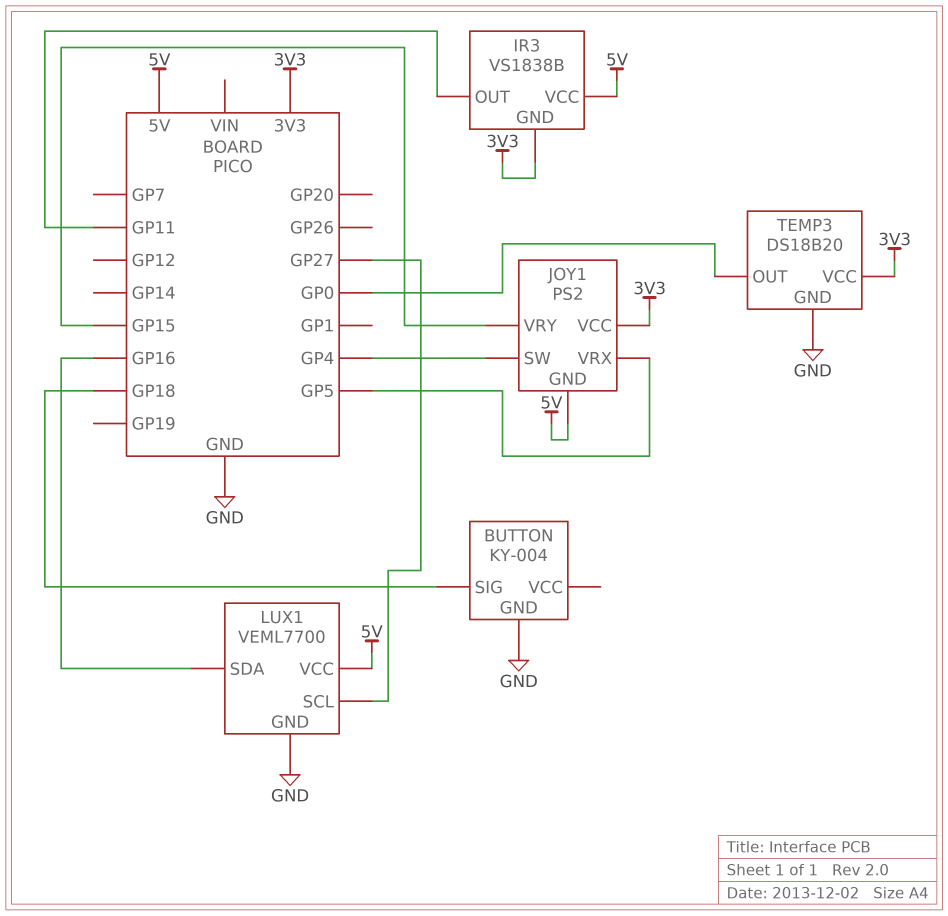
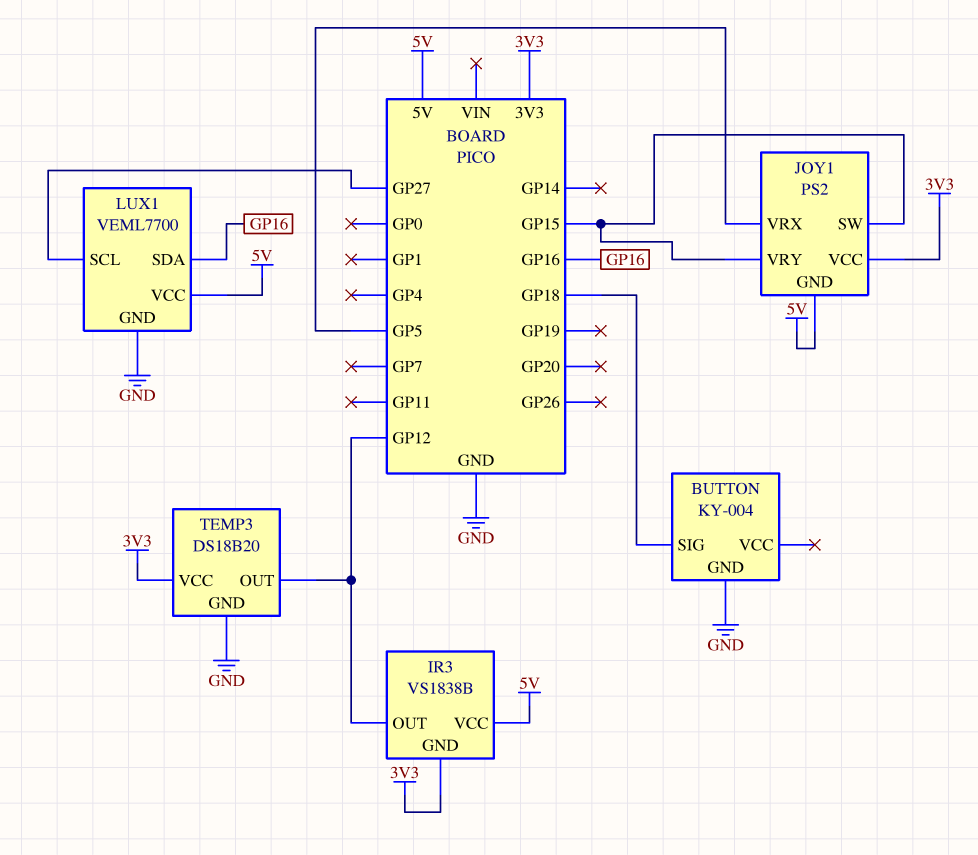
IR3 pin OUT: GP11 -> GP12
JOY1 pin SW: GP4 -> GP15
TEMP3 pin OUT: GP0 -> GP12

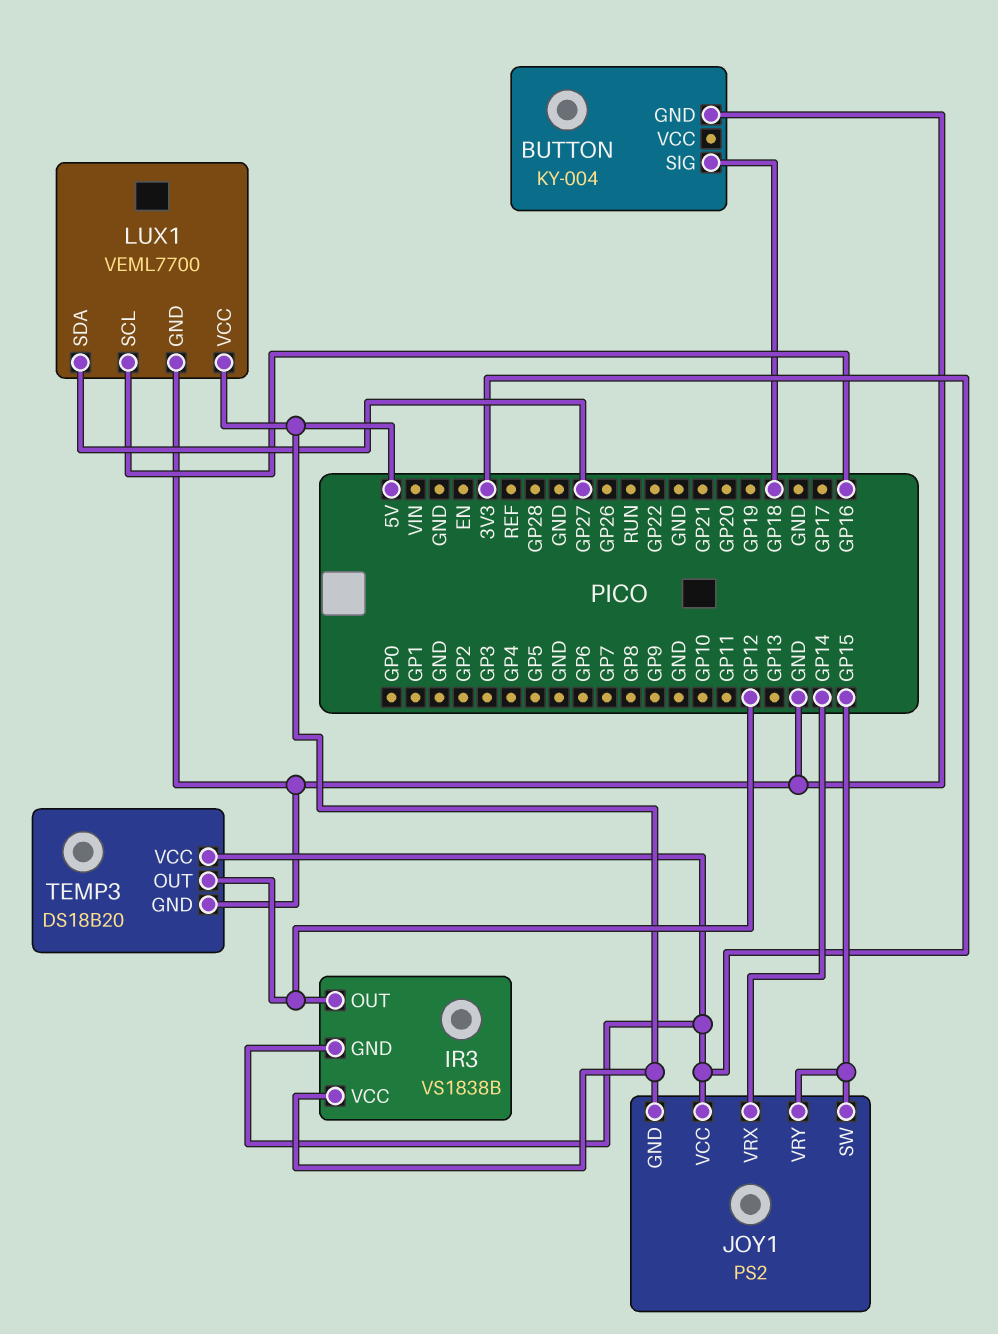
JOY1 pin VRX: GP5 -> GP14
LUX1 pin SCL: GP27 -> GP16
LUX1 pin SDA: GP16 -> GP27

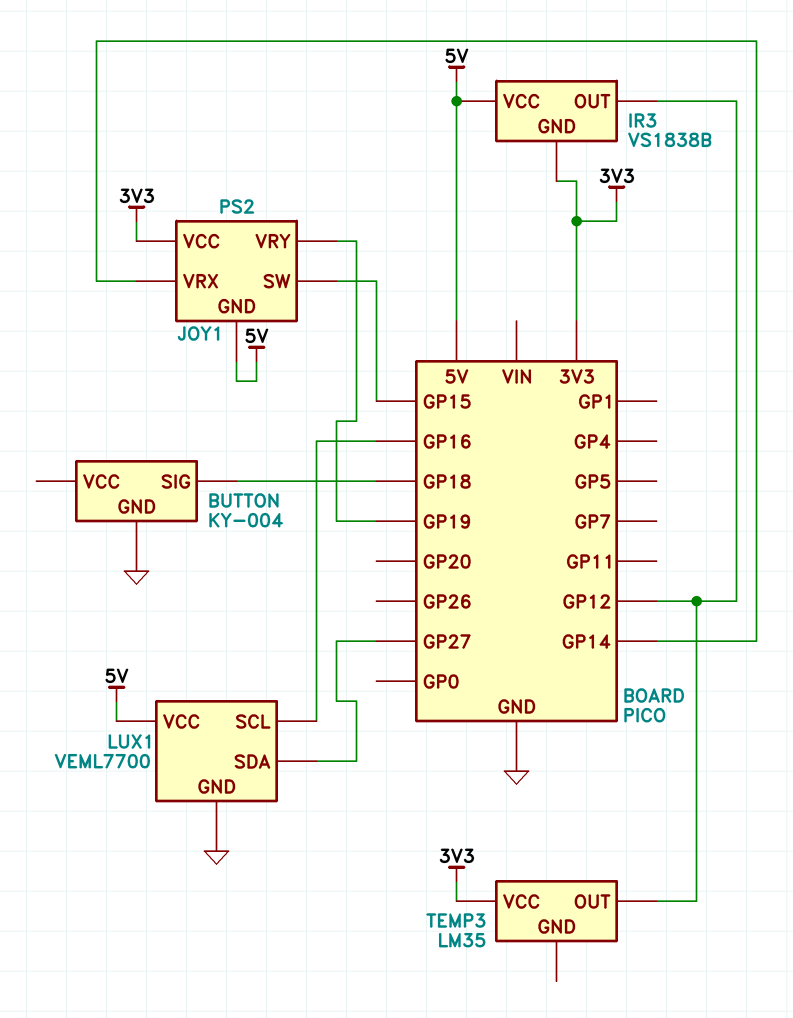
JOY1 pin VRY: GP15 -> GP19
TEMP3: DS18B20 -> LM35
TEMP3 pin GND: GND -> none

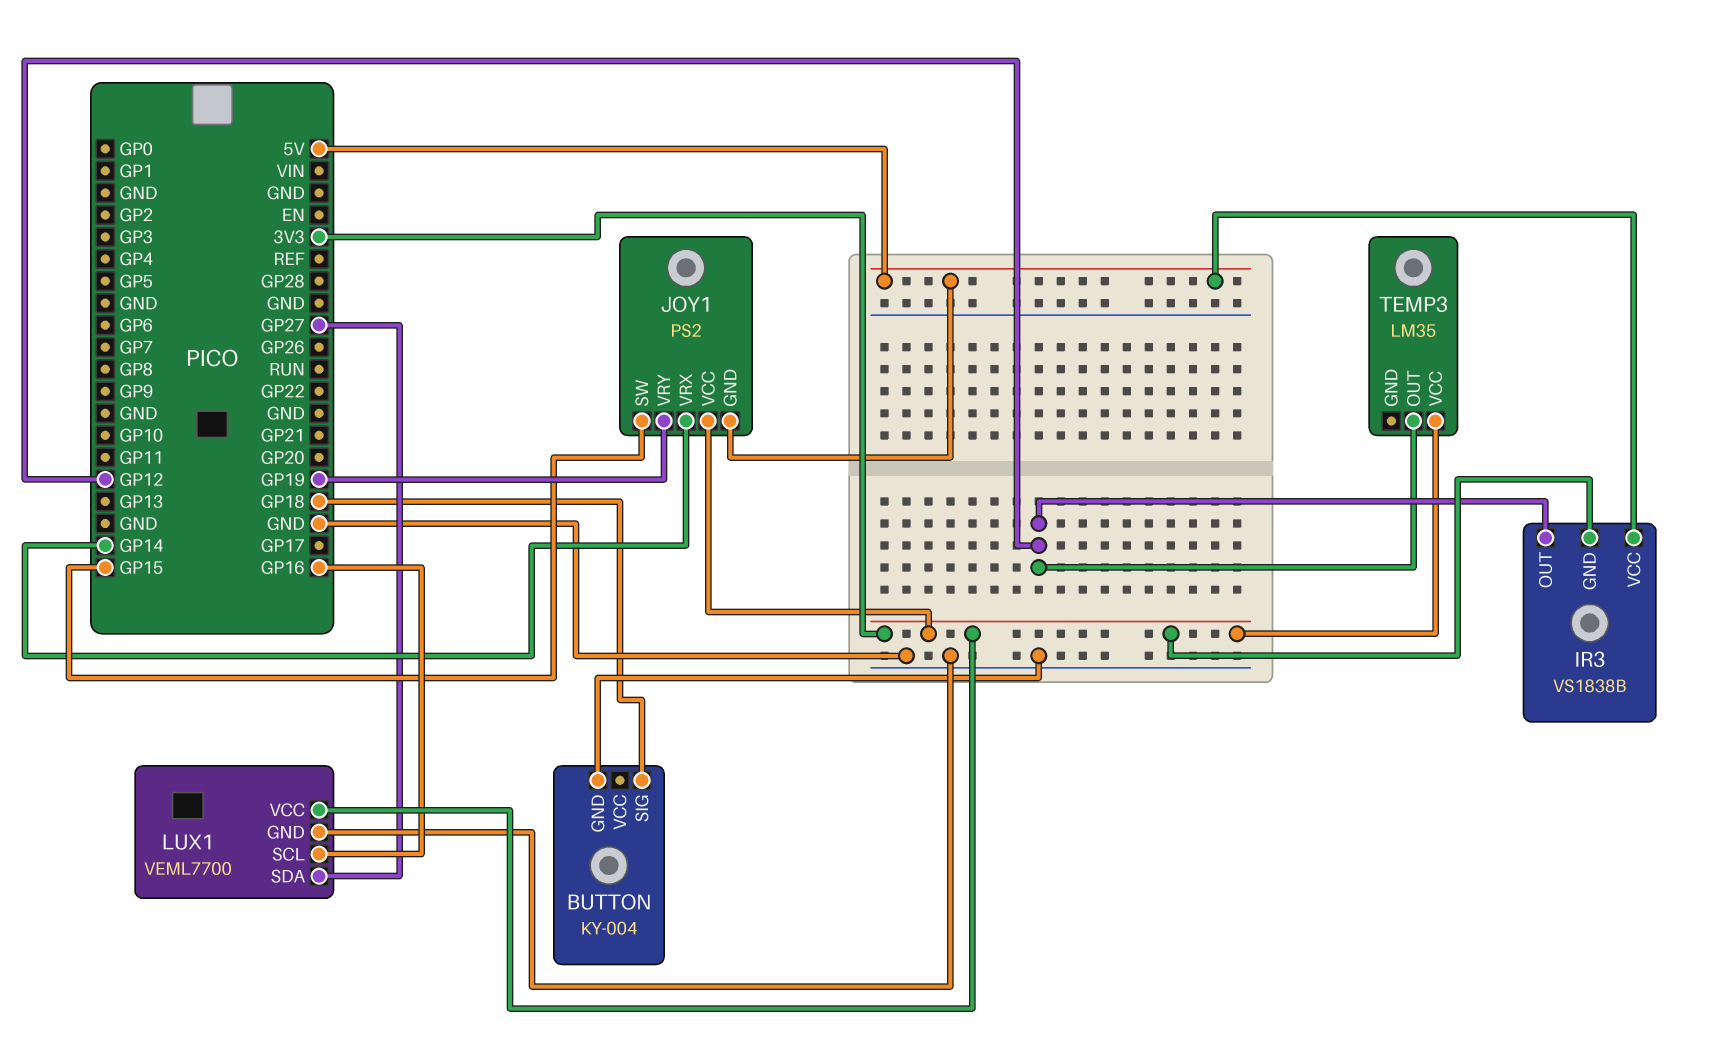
LUX1 pin VCC: 5V -> 3V3

